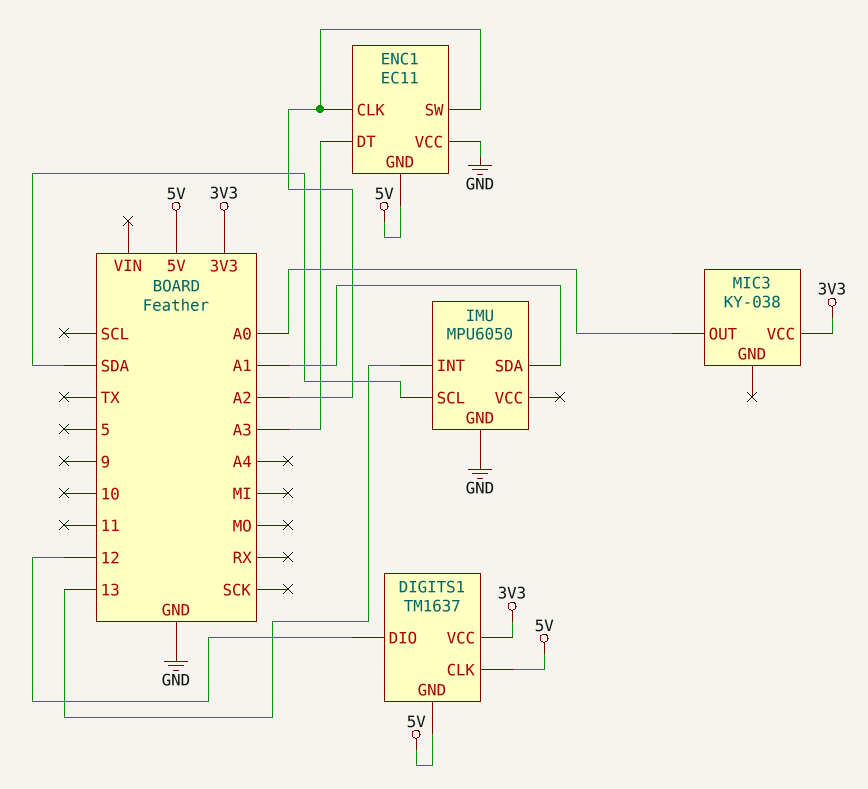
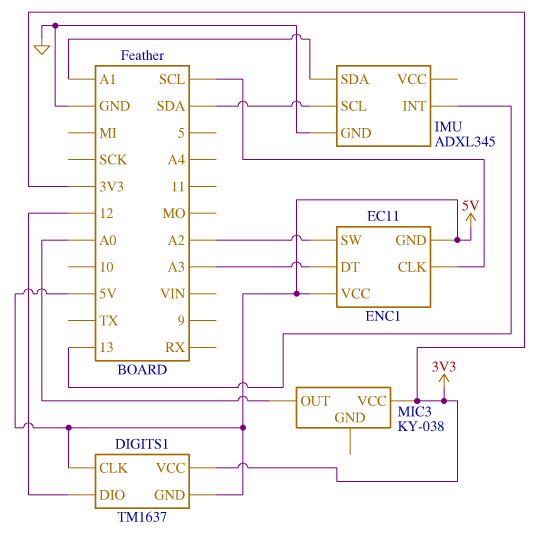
ENC1 pin CLK: A2 -> SCL
ENC1 pin VCC: GND -> 5V
IMU: MPU6050 -> ADXL345

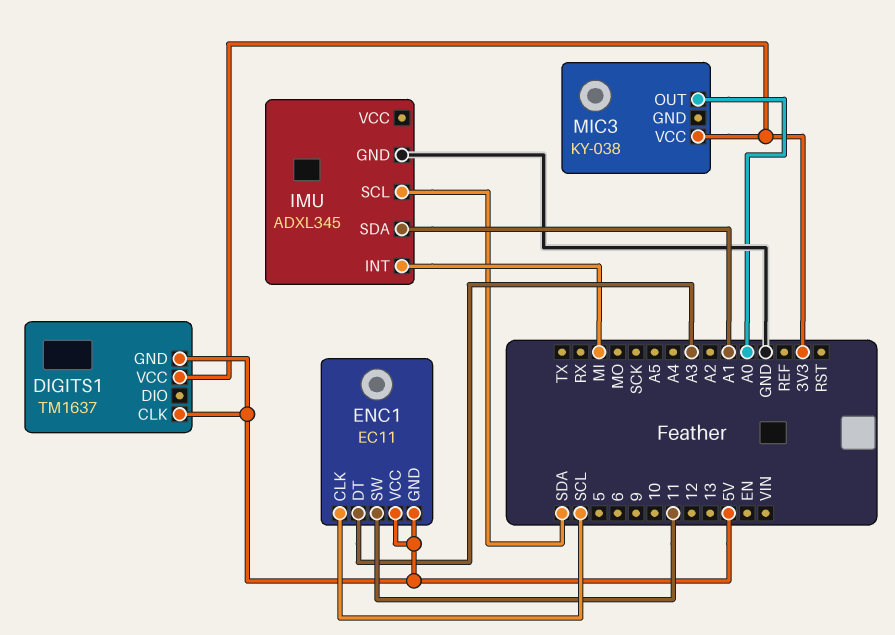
DIGITS1 pin DIO: 12 -> none
ENC1 pin SW: A2 -> 11
IMU pin INT: 13 -> MI

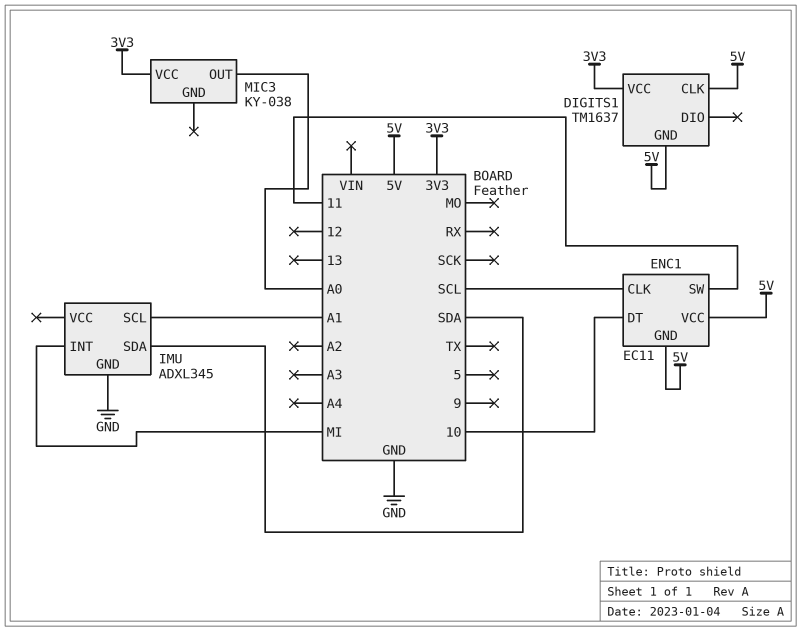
ENC1 pin DT: A3 -> 10
IMU pin SCL: SDA -> A1
IMU pin SDA: A1 -> SDA

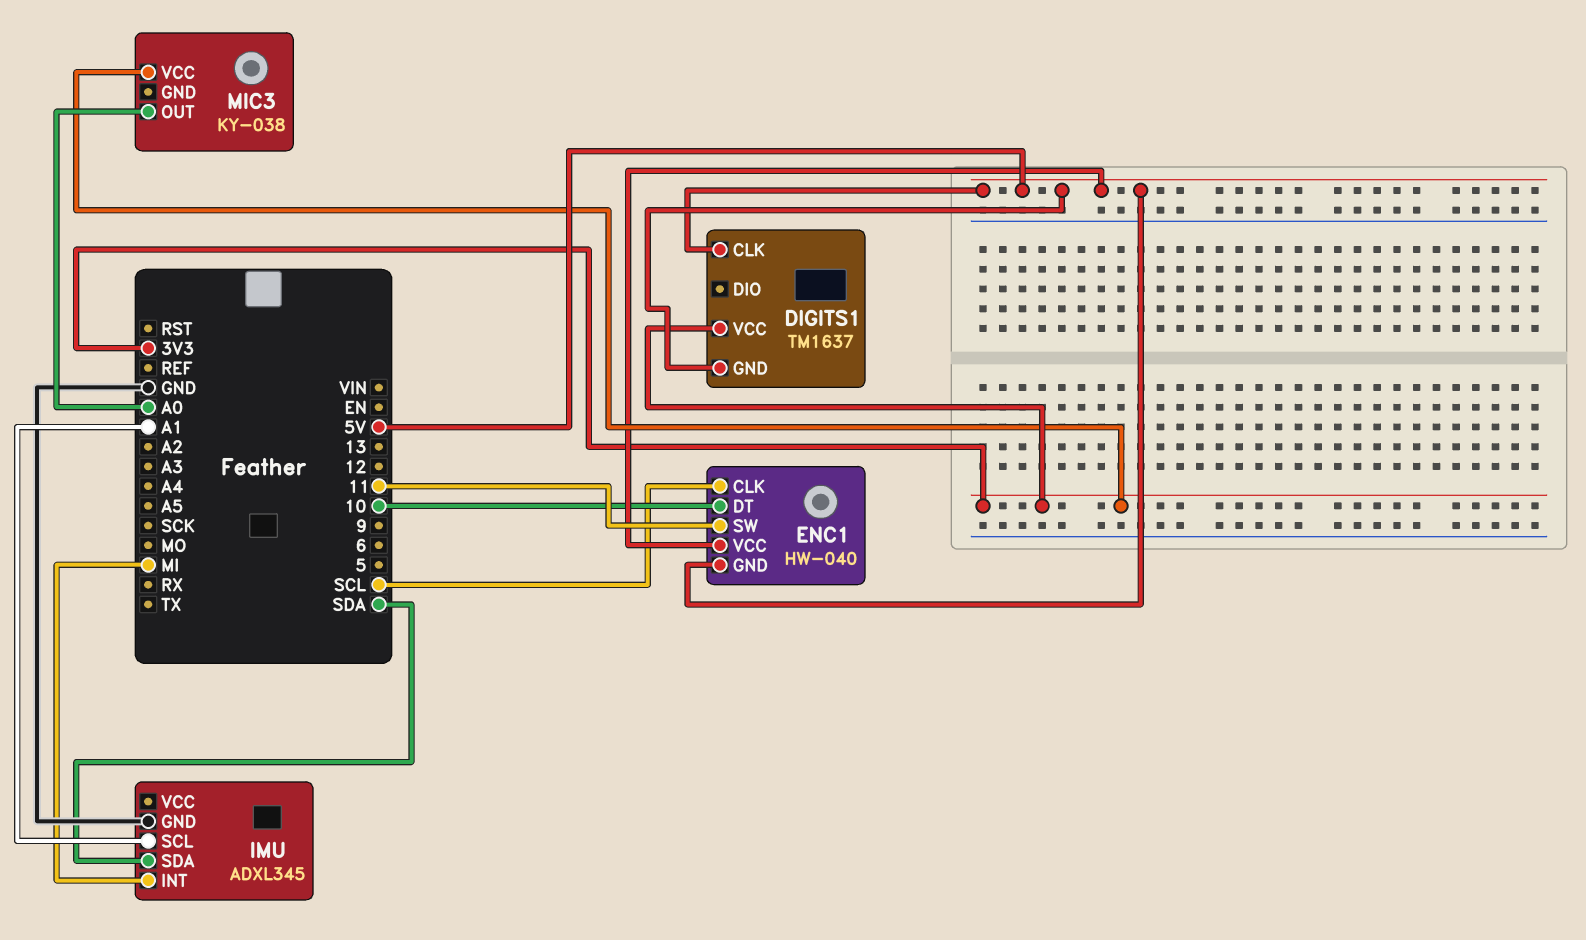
ENC1: EC11 -> HW-040

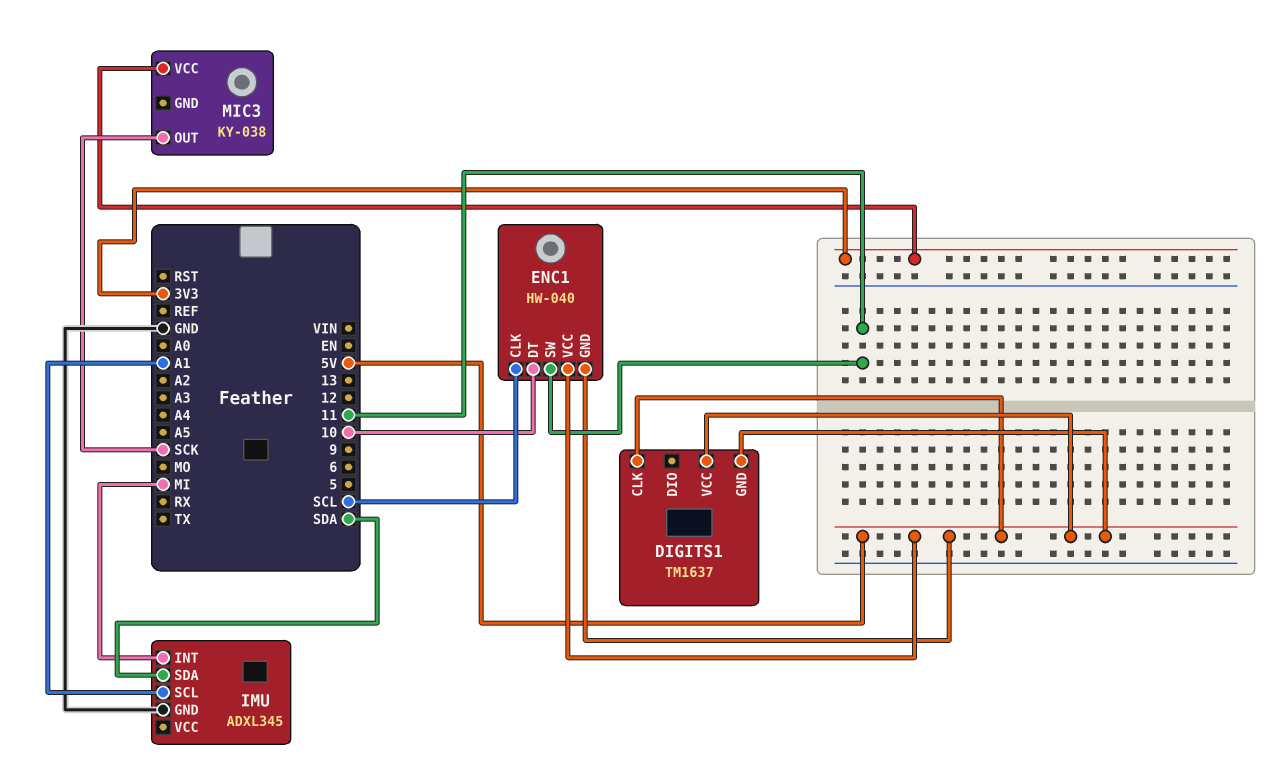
DIGITS1 pin VCC: 3V3 -> 5V
MIC3 pin OUT: A0 -> SCK

